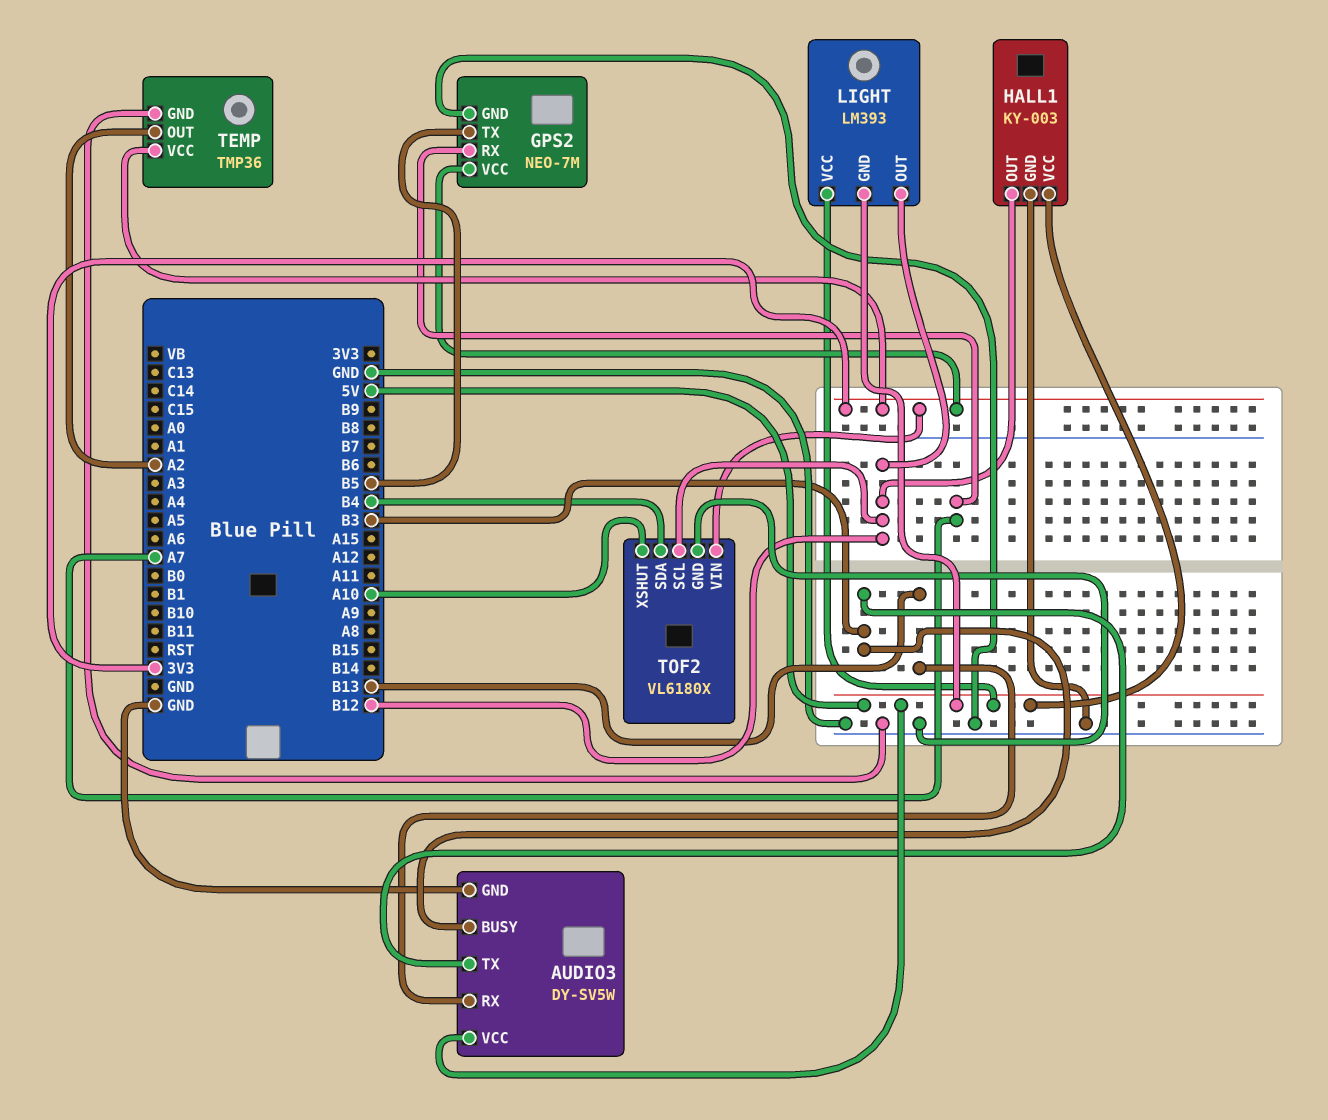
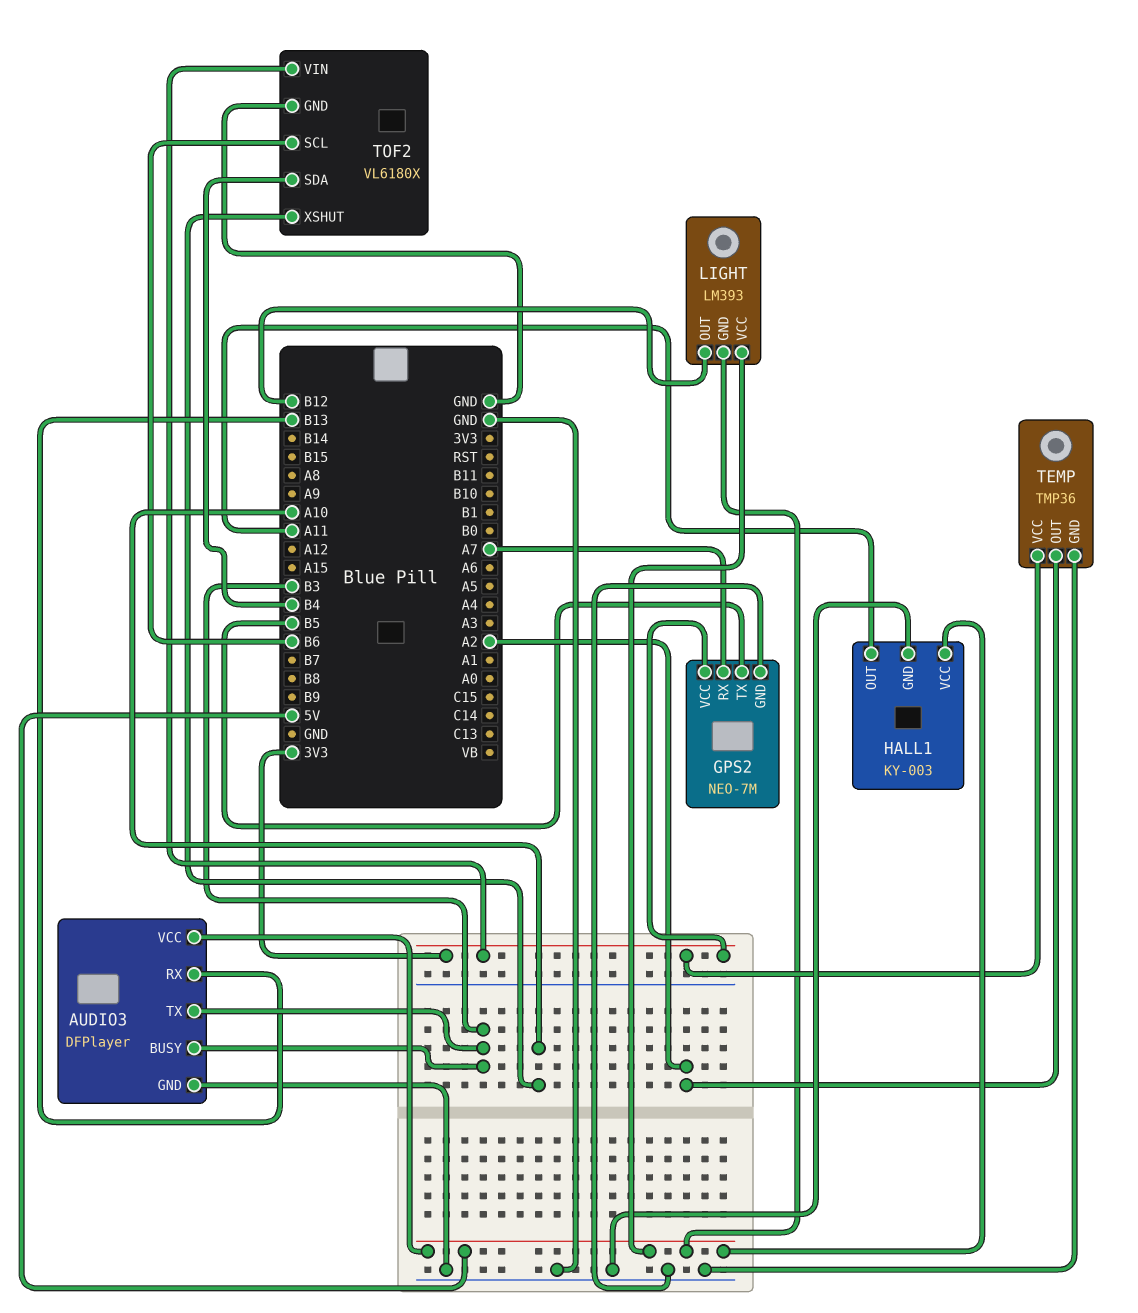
AUDIO3: DY-SV5W -> DFPlayer
HALL1 pin OUT: B12 -> A11
TOF2 pin SCL: B12 -> B6

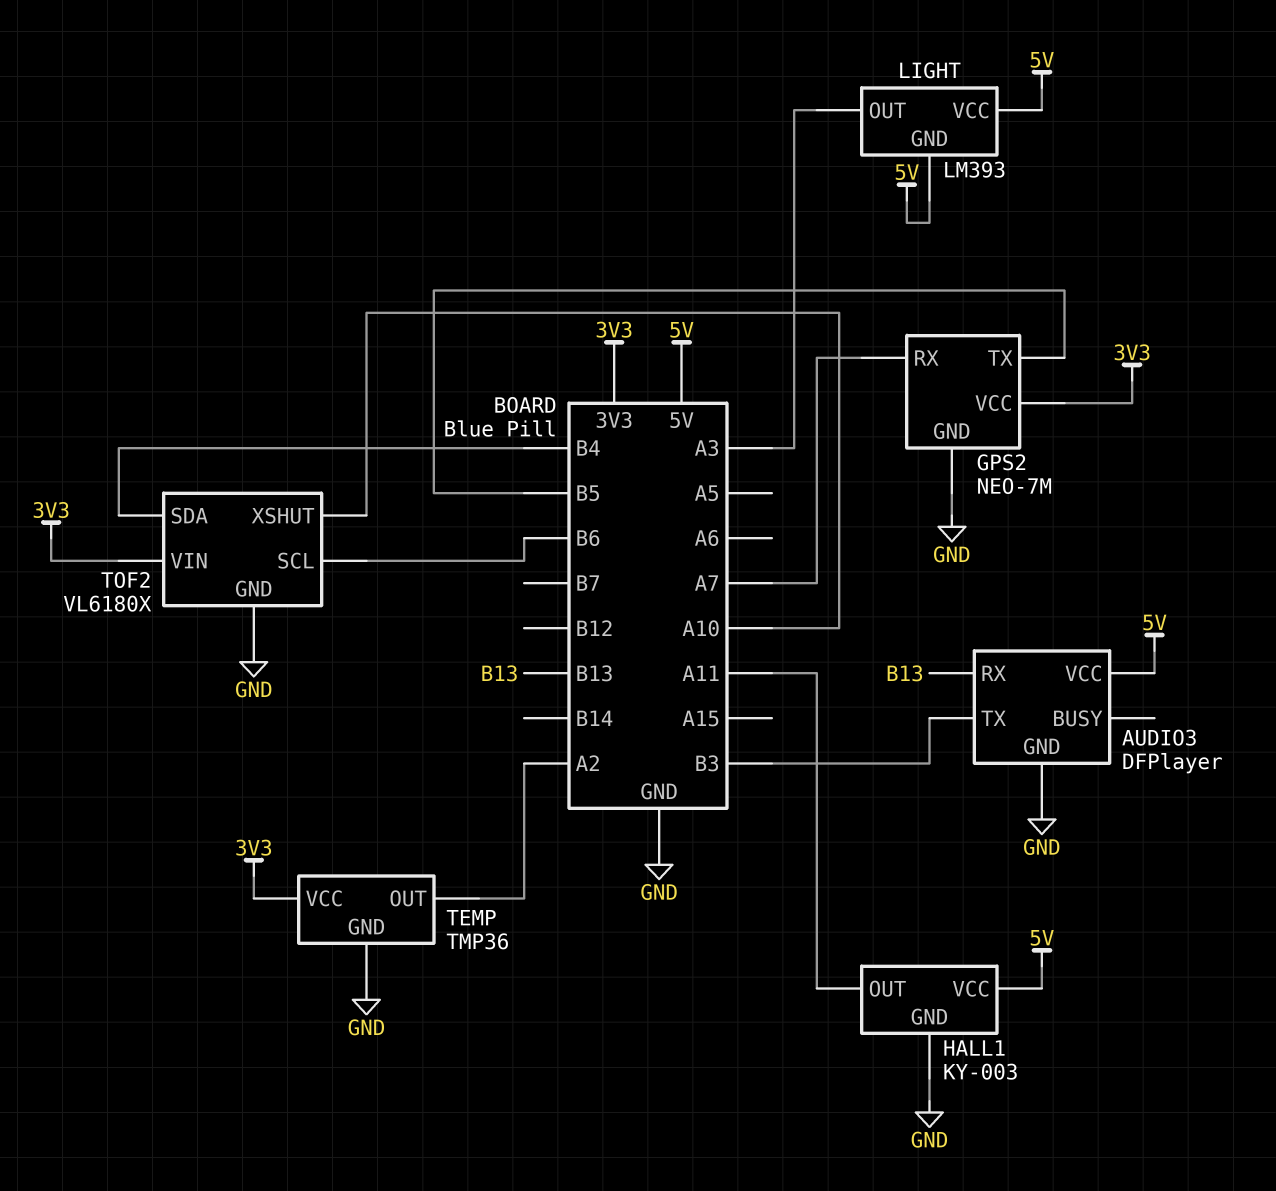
AUDIO3 pin BUSY: B3 -> none
LIGHT pin OUT: B12 -> A3

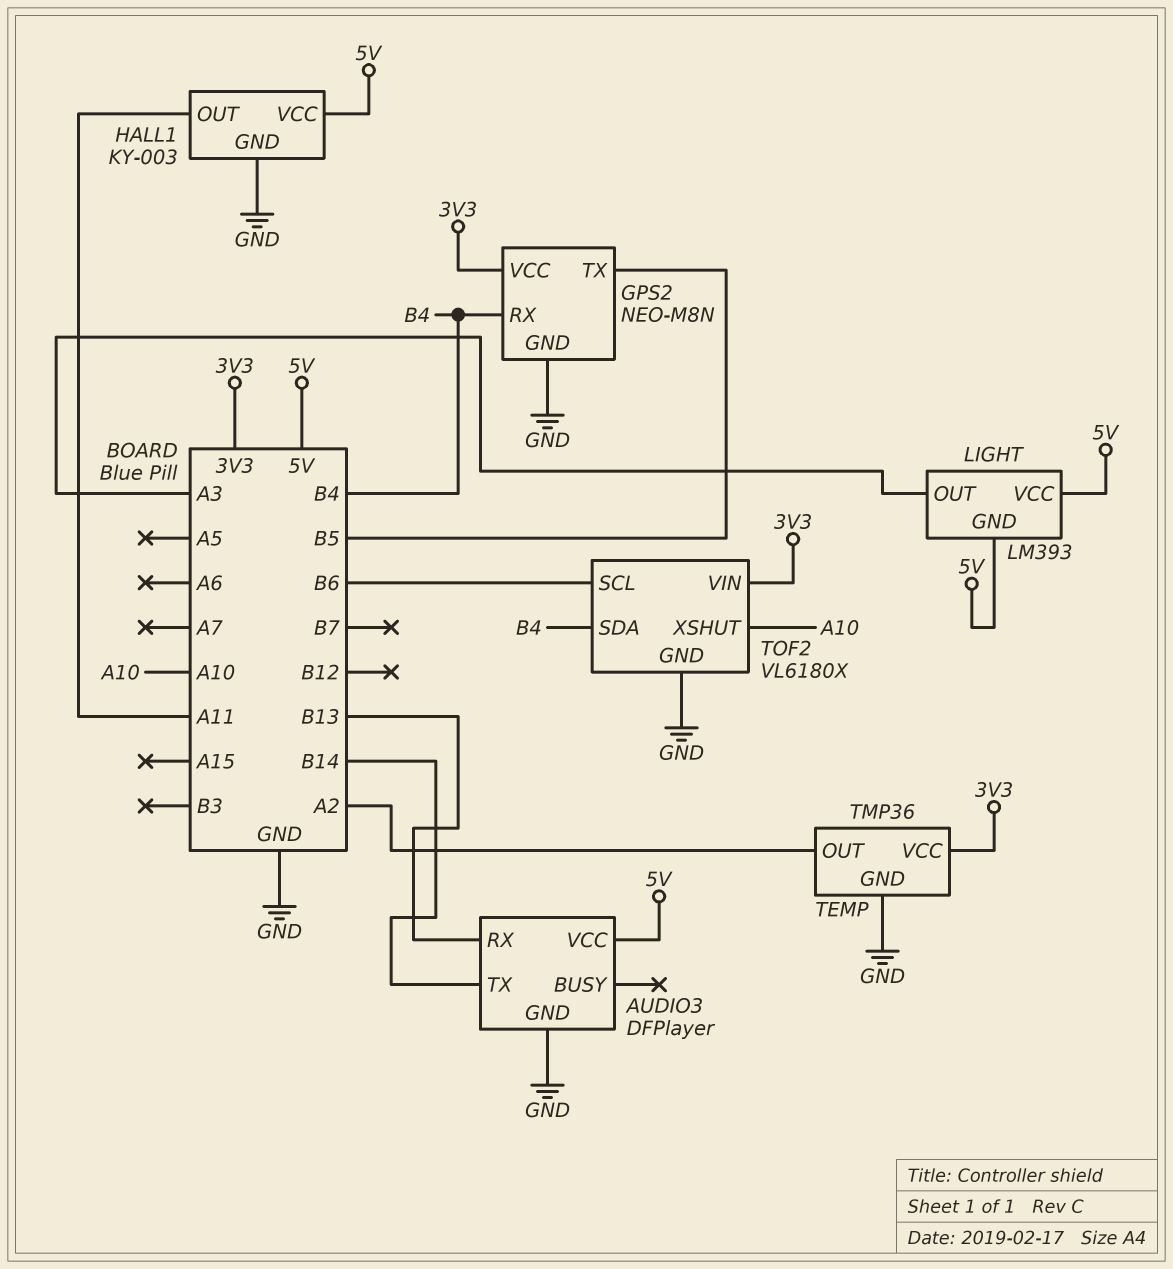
AUDIO3 pin TX: B3 -> B14
GPS2: NEO-7M -> NEO-M8N
GPS2 pin RX: A7 -> B4

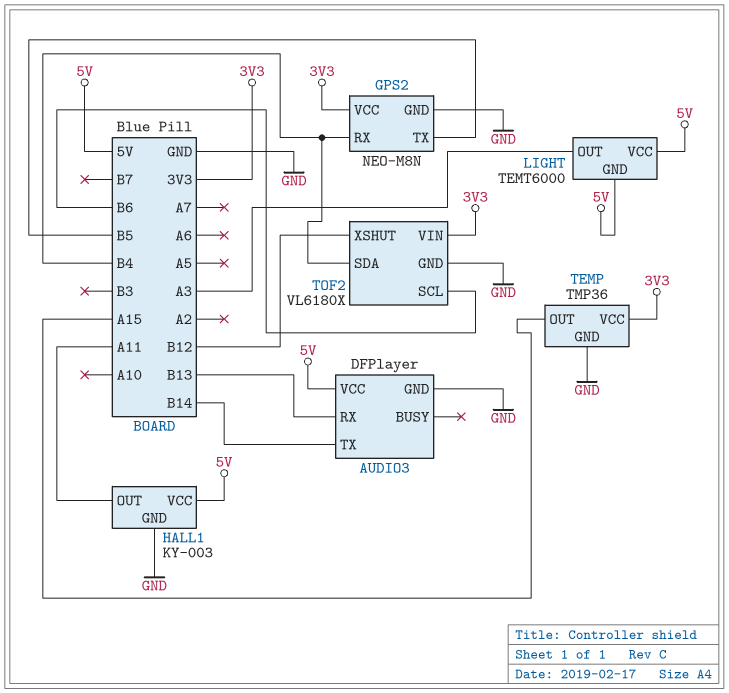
LIGHT: LM393 -> TEMT6000
TEMP pin OUT: A2 -> A15
TOF2 pin XSHUT: A10 -> B12

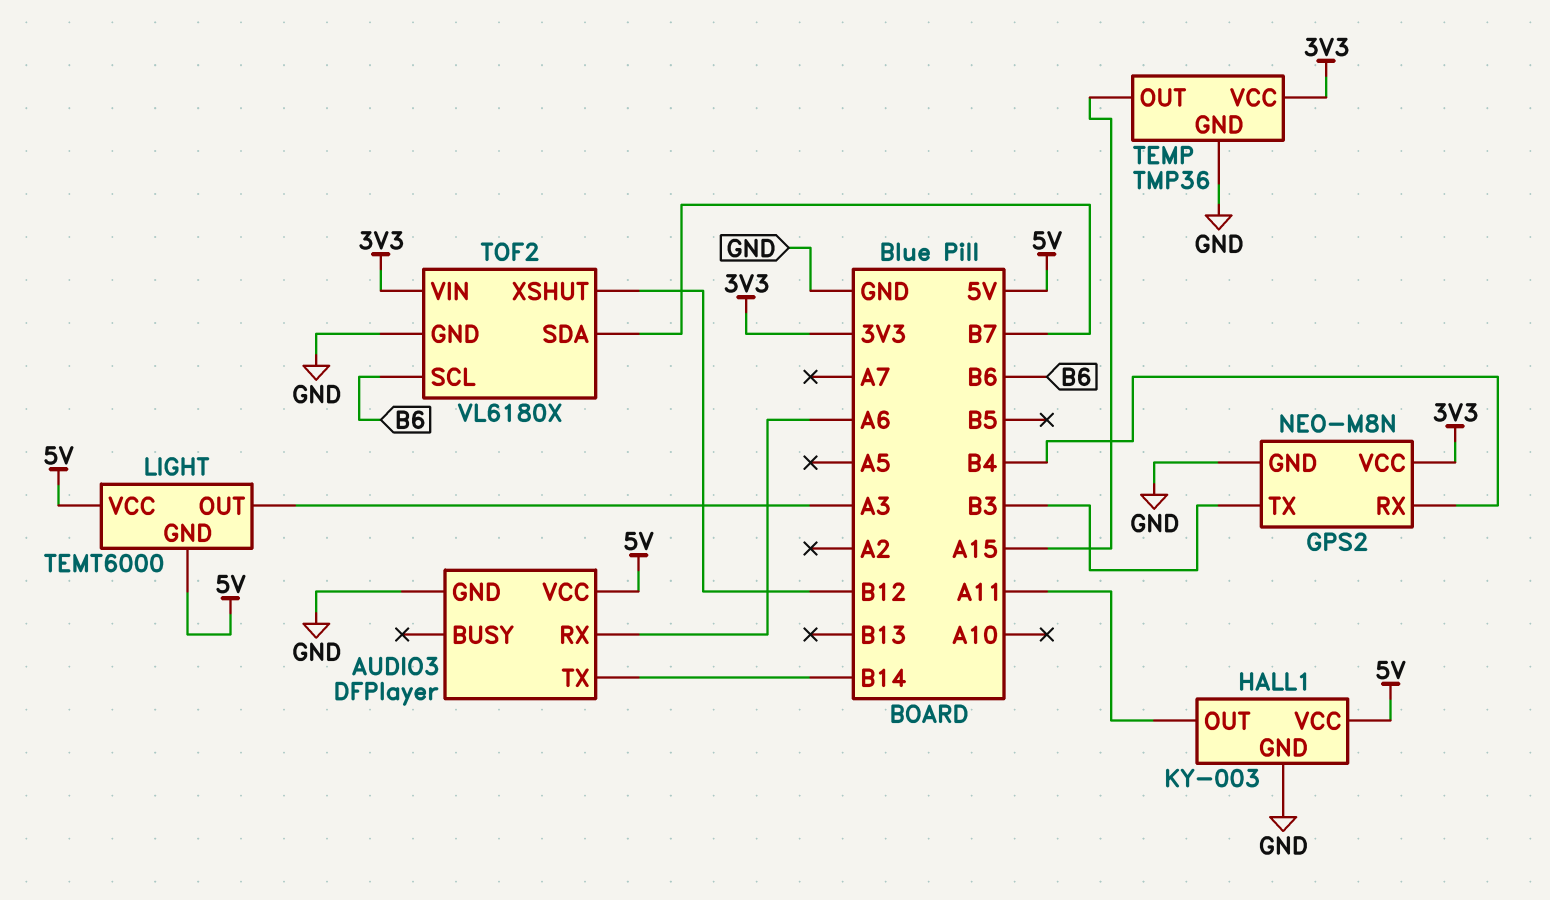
AUDIO3 pin RX: B13 -> A6
GPS2 pin TX: B5 -> B3
TOF2 pin SDA: B4 -> B7

